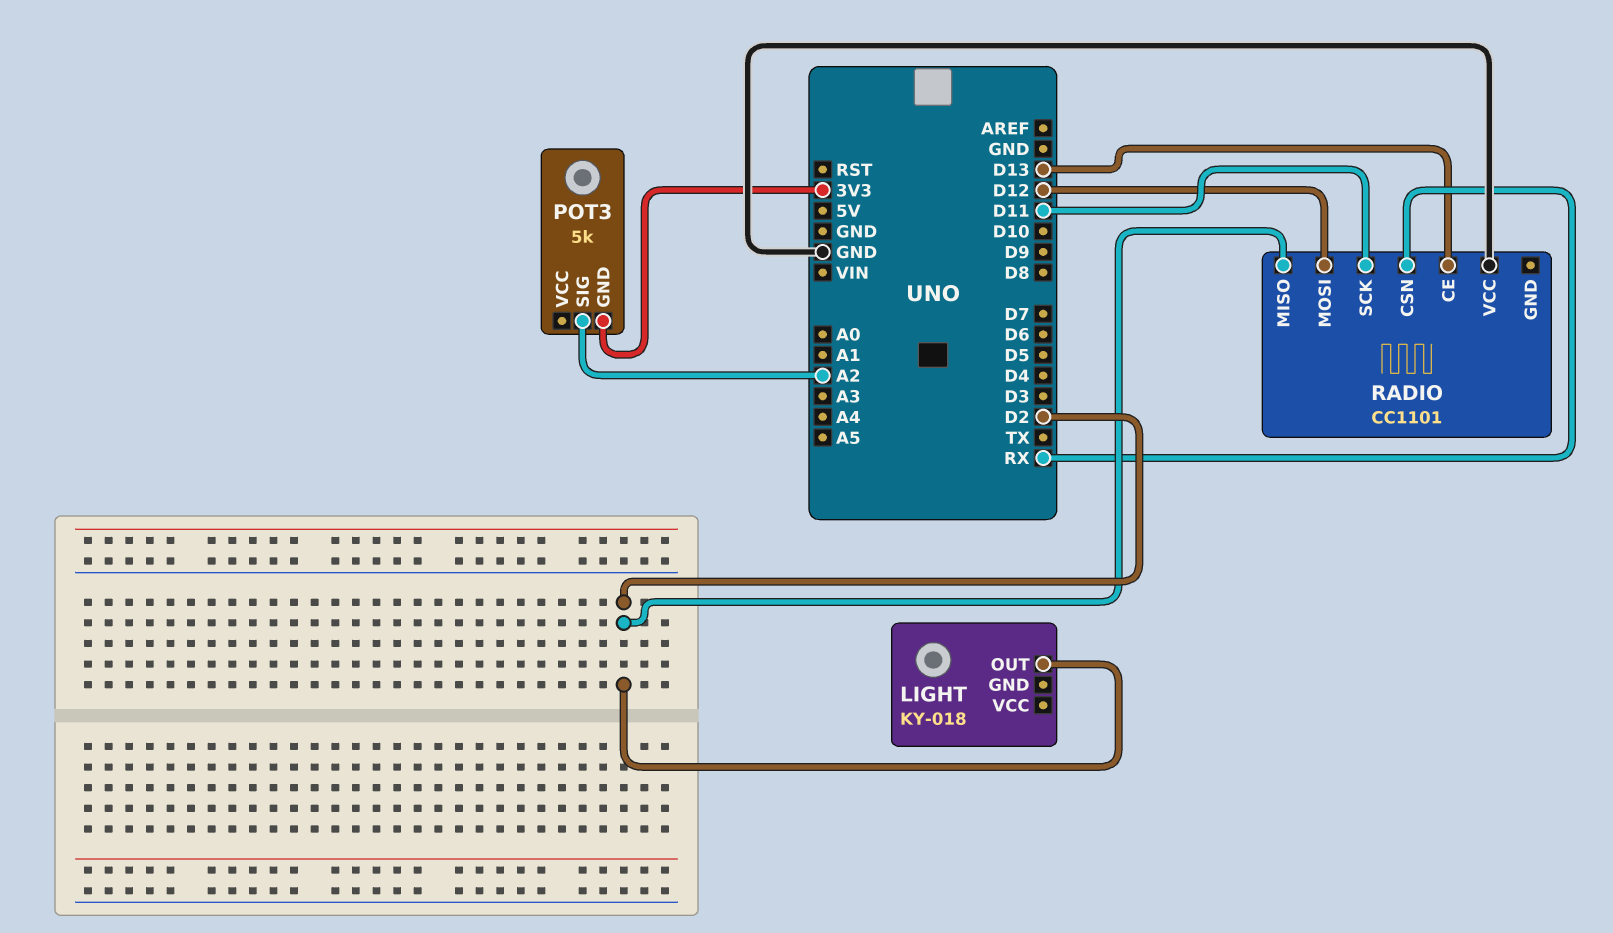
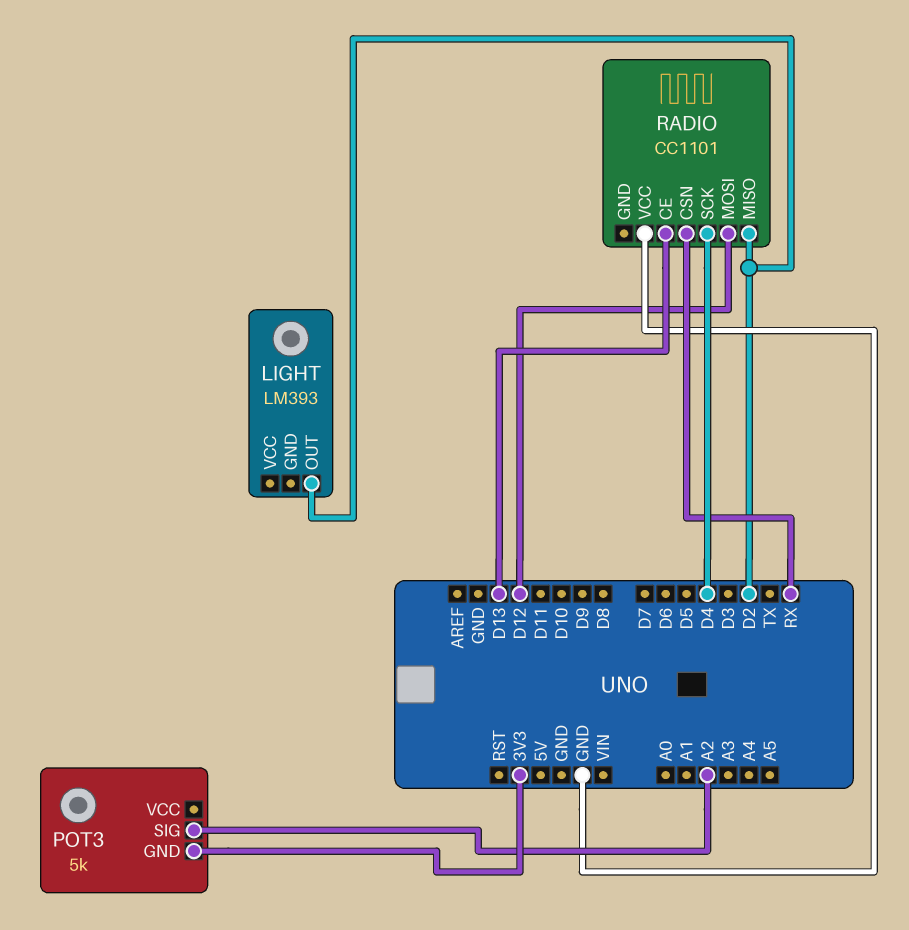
LIGHT: KY-018 -> LM393
RADIO pin SCK: D11 -> D4

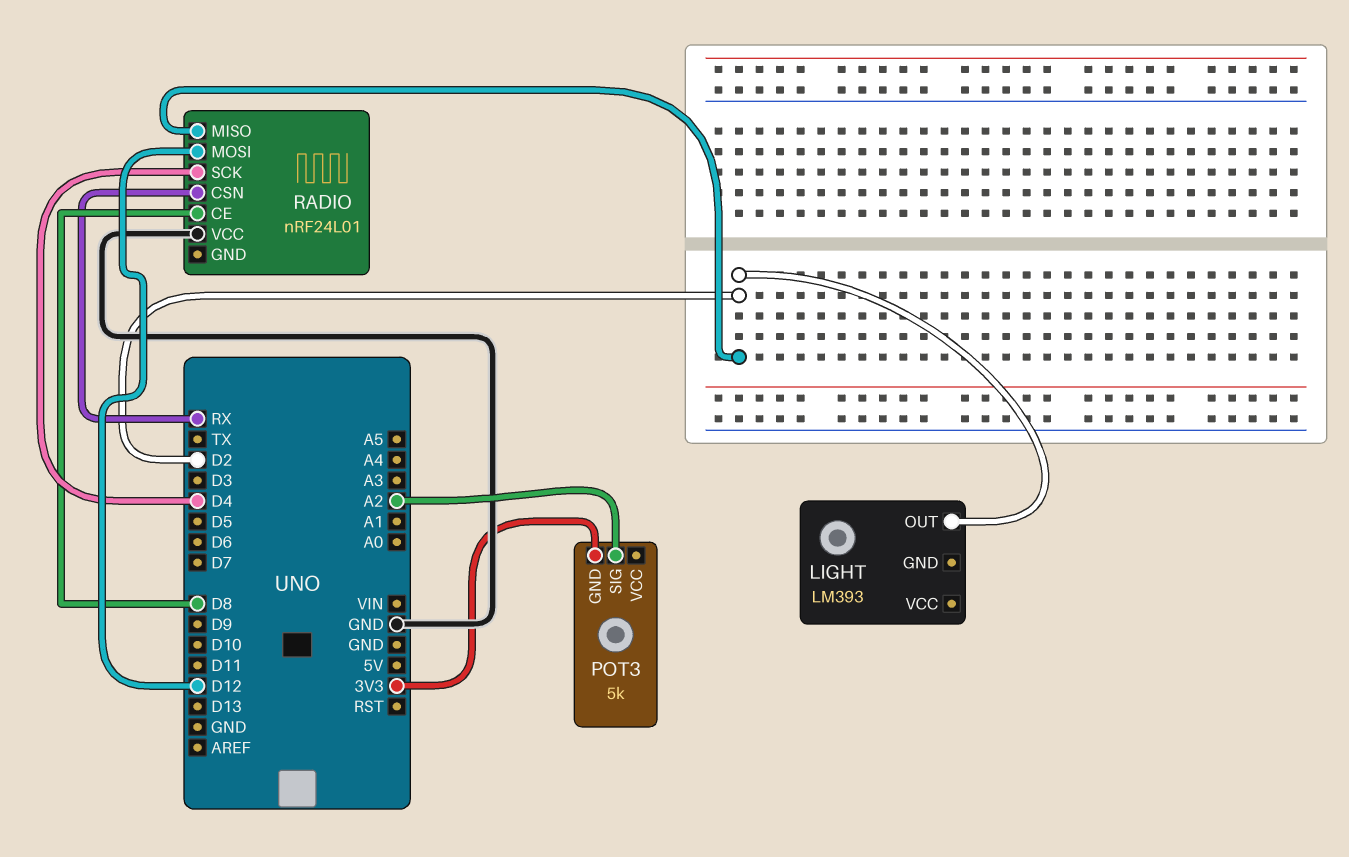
RADIO: CC1101 -> nRF24L01
RADIO pin CE: D13 -> D8

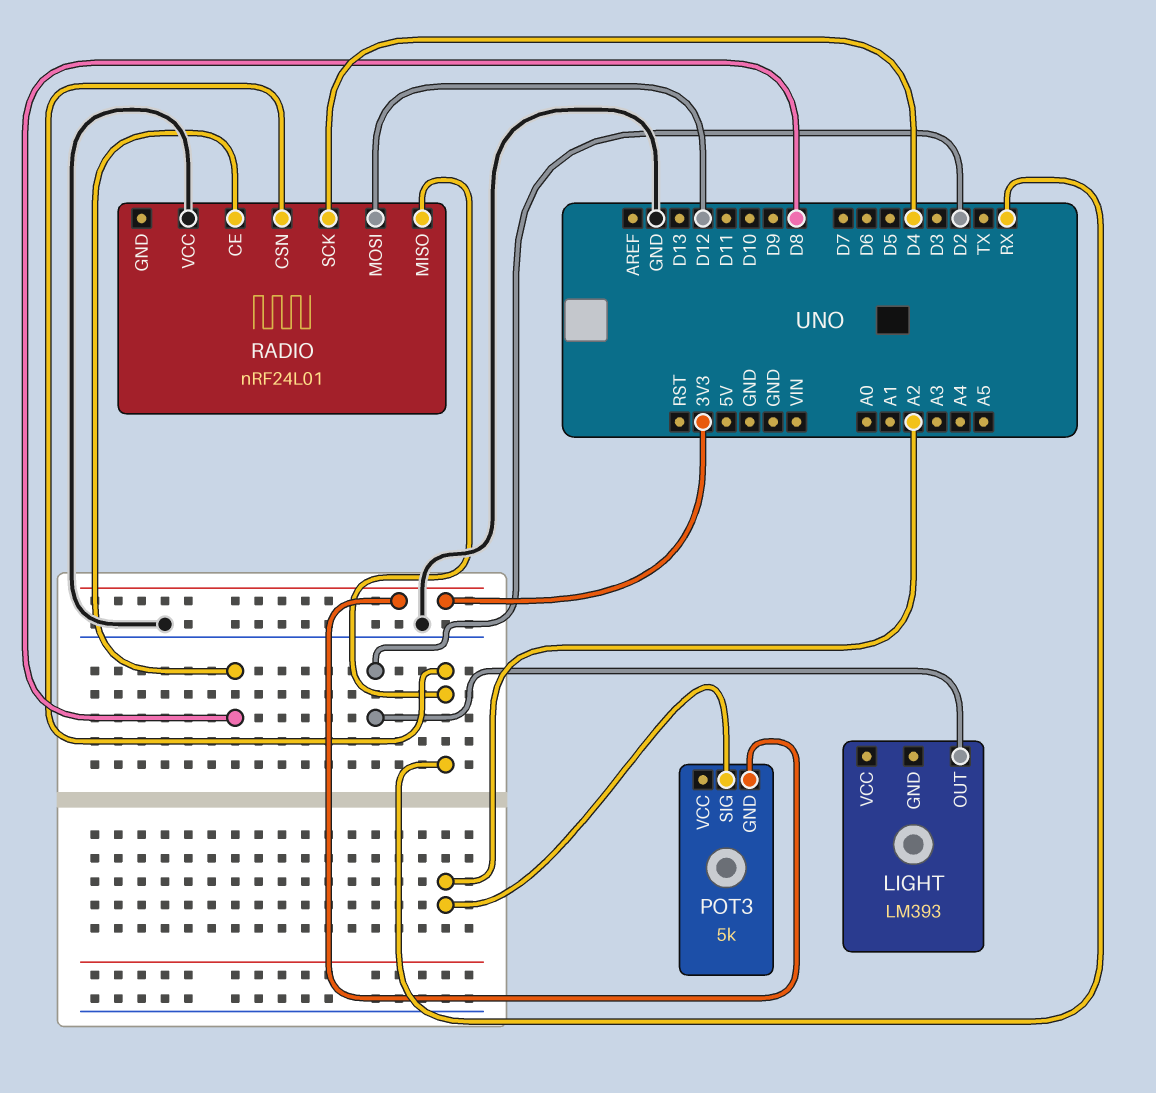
RADIO pin MISO: D2 -> RX

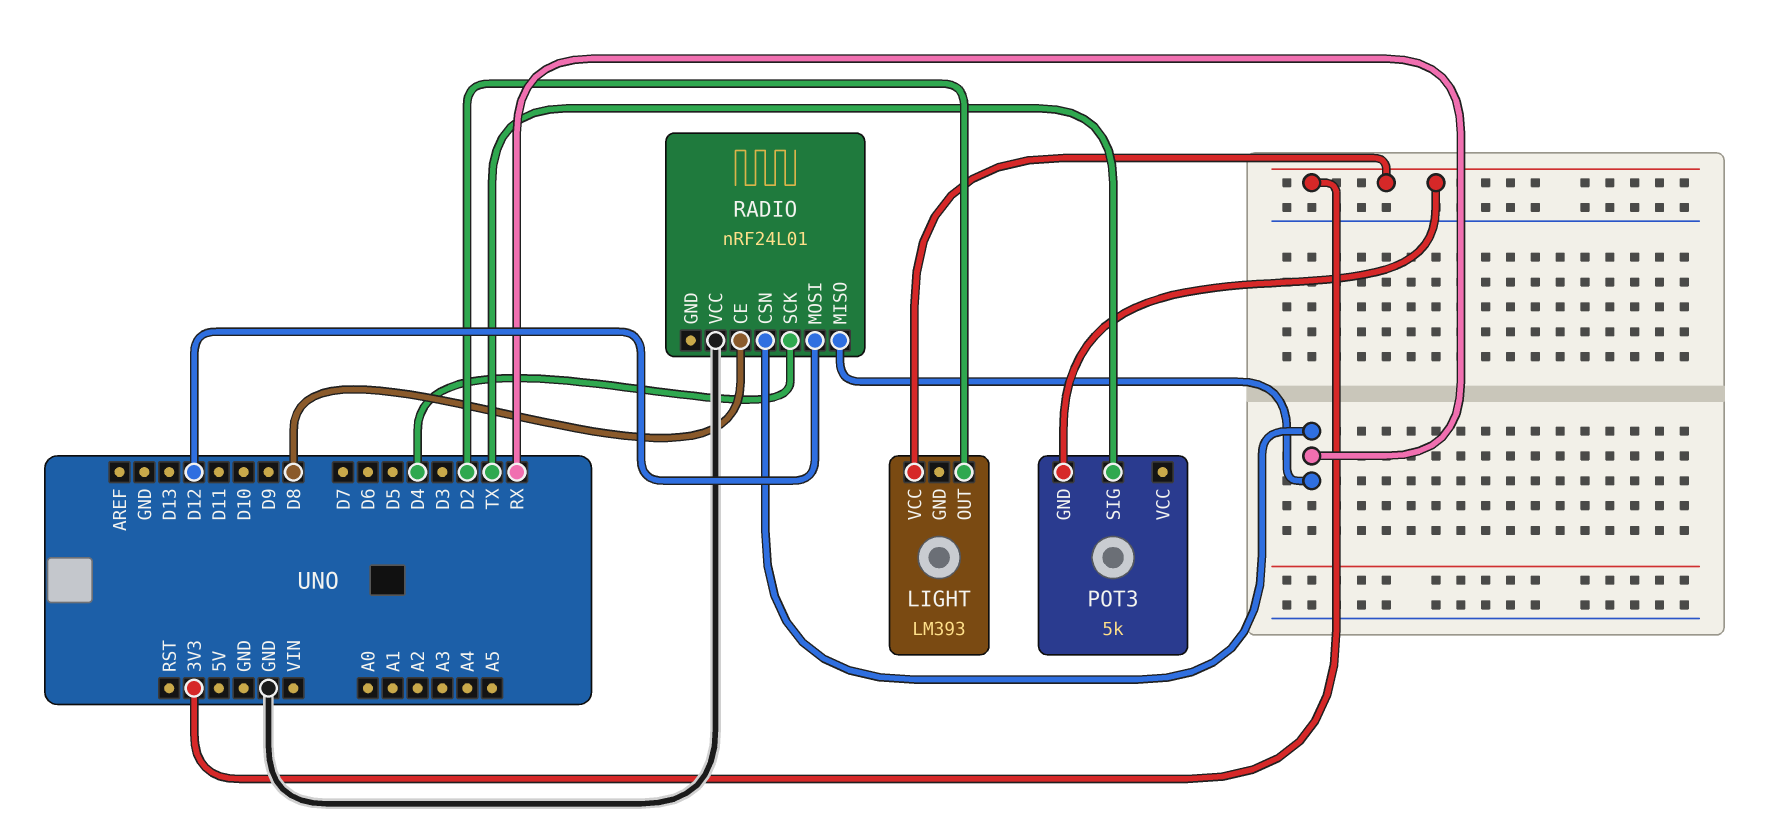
LIGHT pin VCC: none -> 3V3
POT3 pin SIG: A2 -> TX

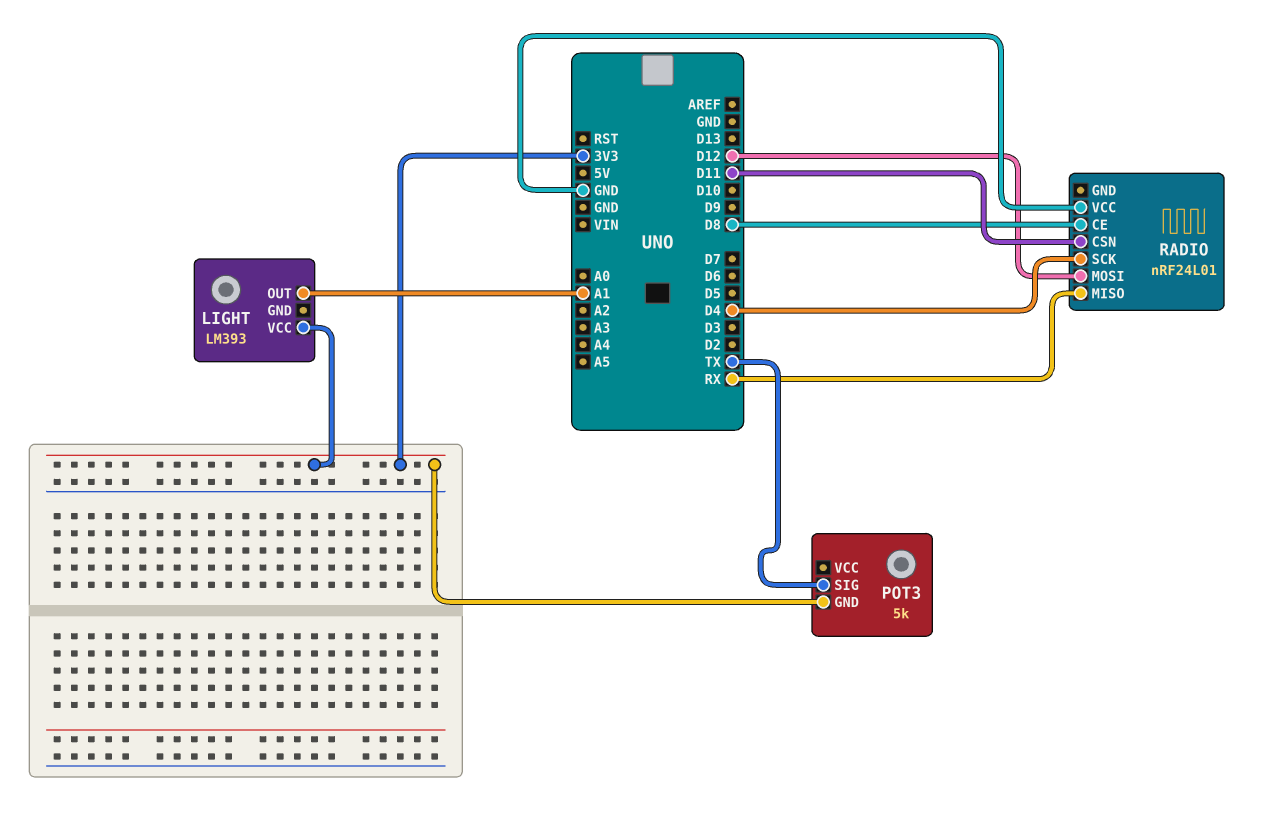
LIGHT pin OUT: D2 -> A1
RADIO pin CSN: RX -> D11

